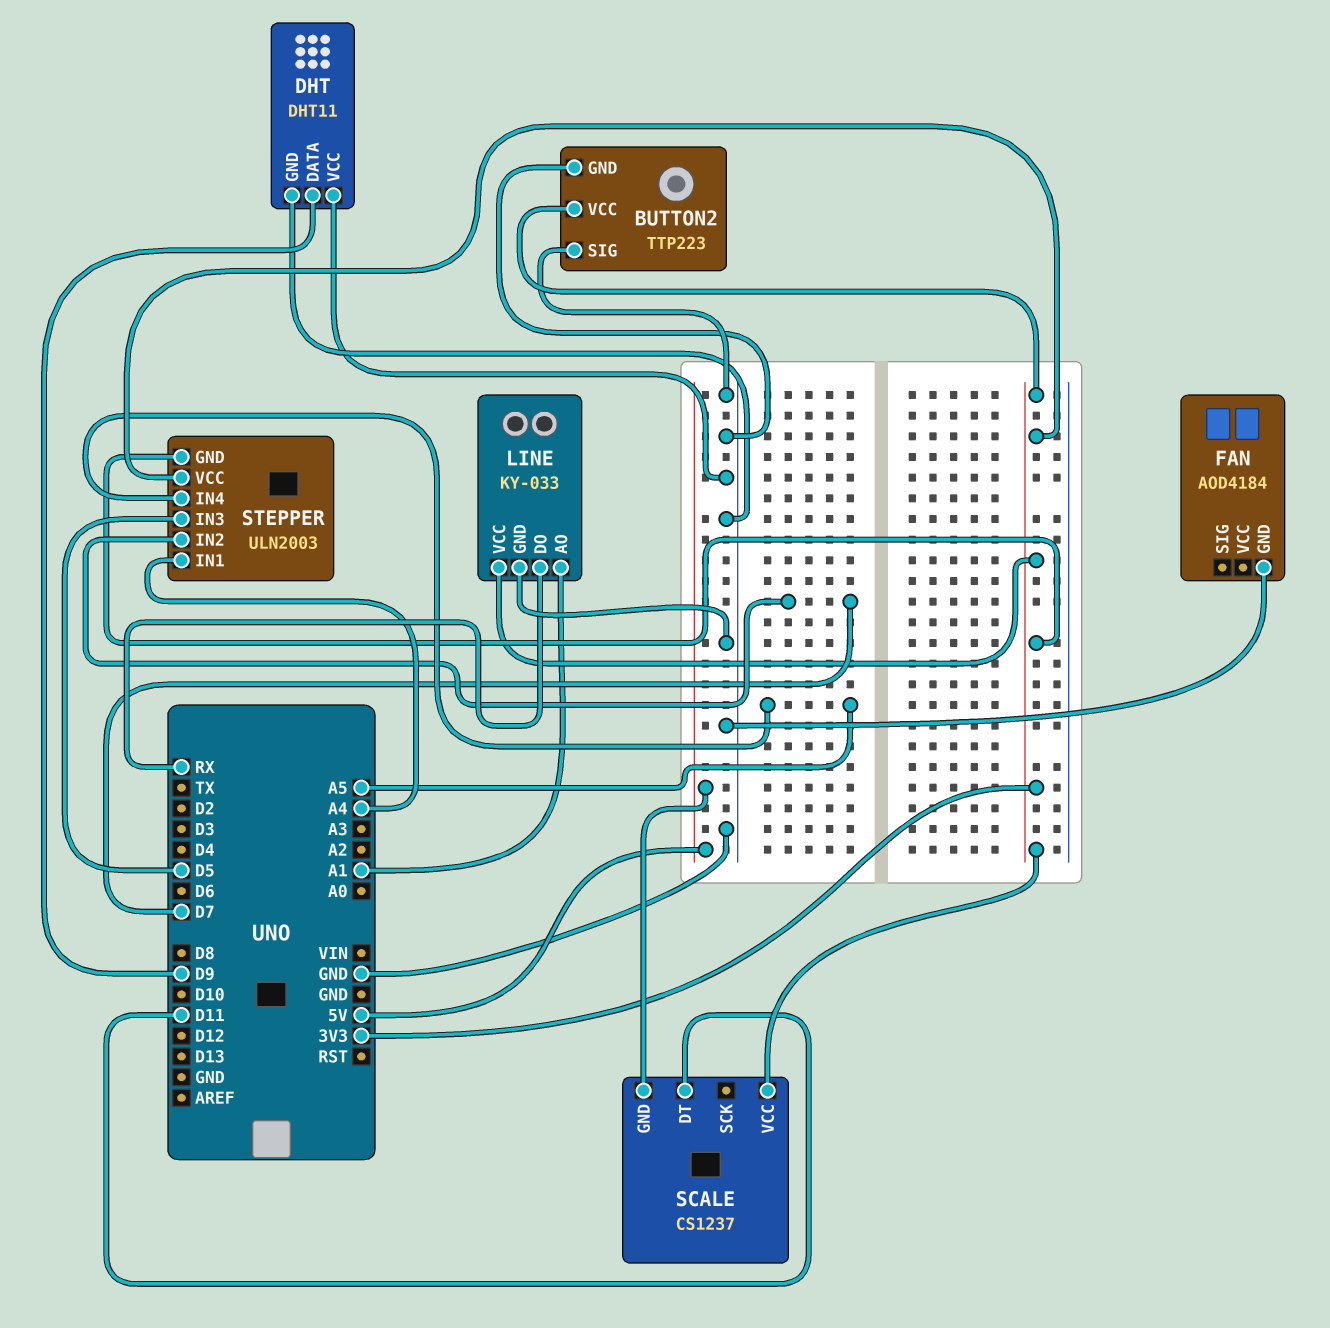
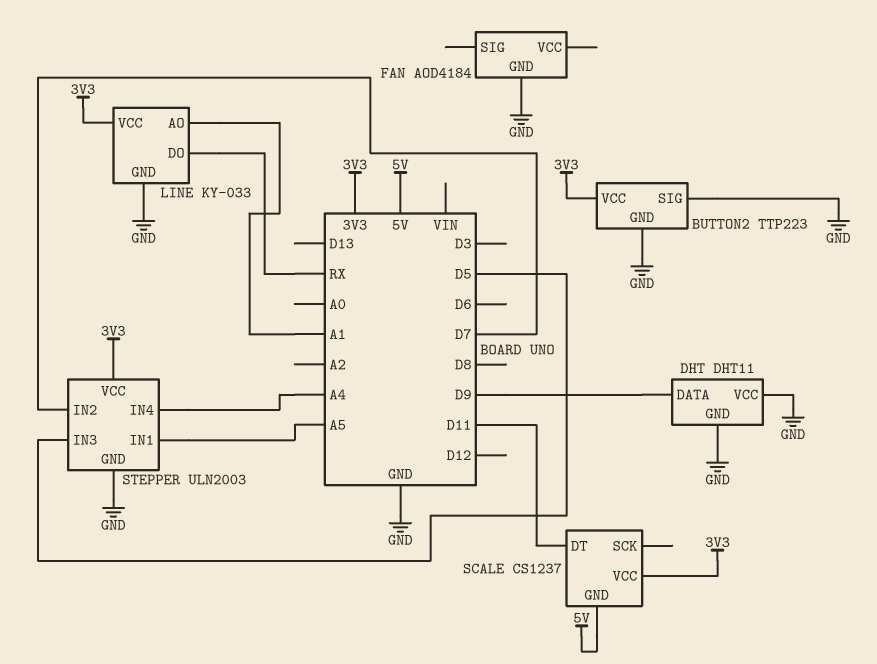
STEPPER pin GND: 3V3 -> GND
STEPPER pin IN1: A4 -> A5
STEPPER pin IN4: A5 -> A4

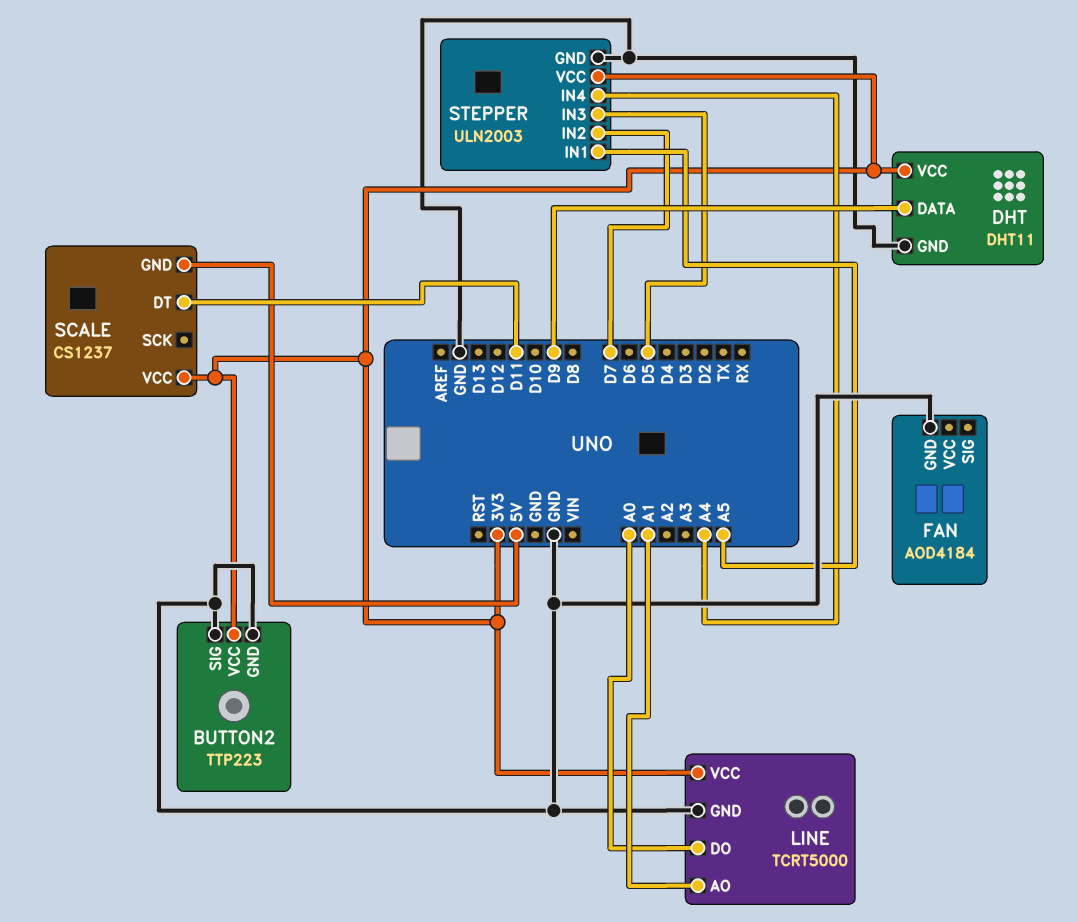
DHT pin VCC: GND -> 3V3
LINE: KY-033 -> TCRT5000
LINE pin DO: RX -> A0

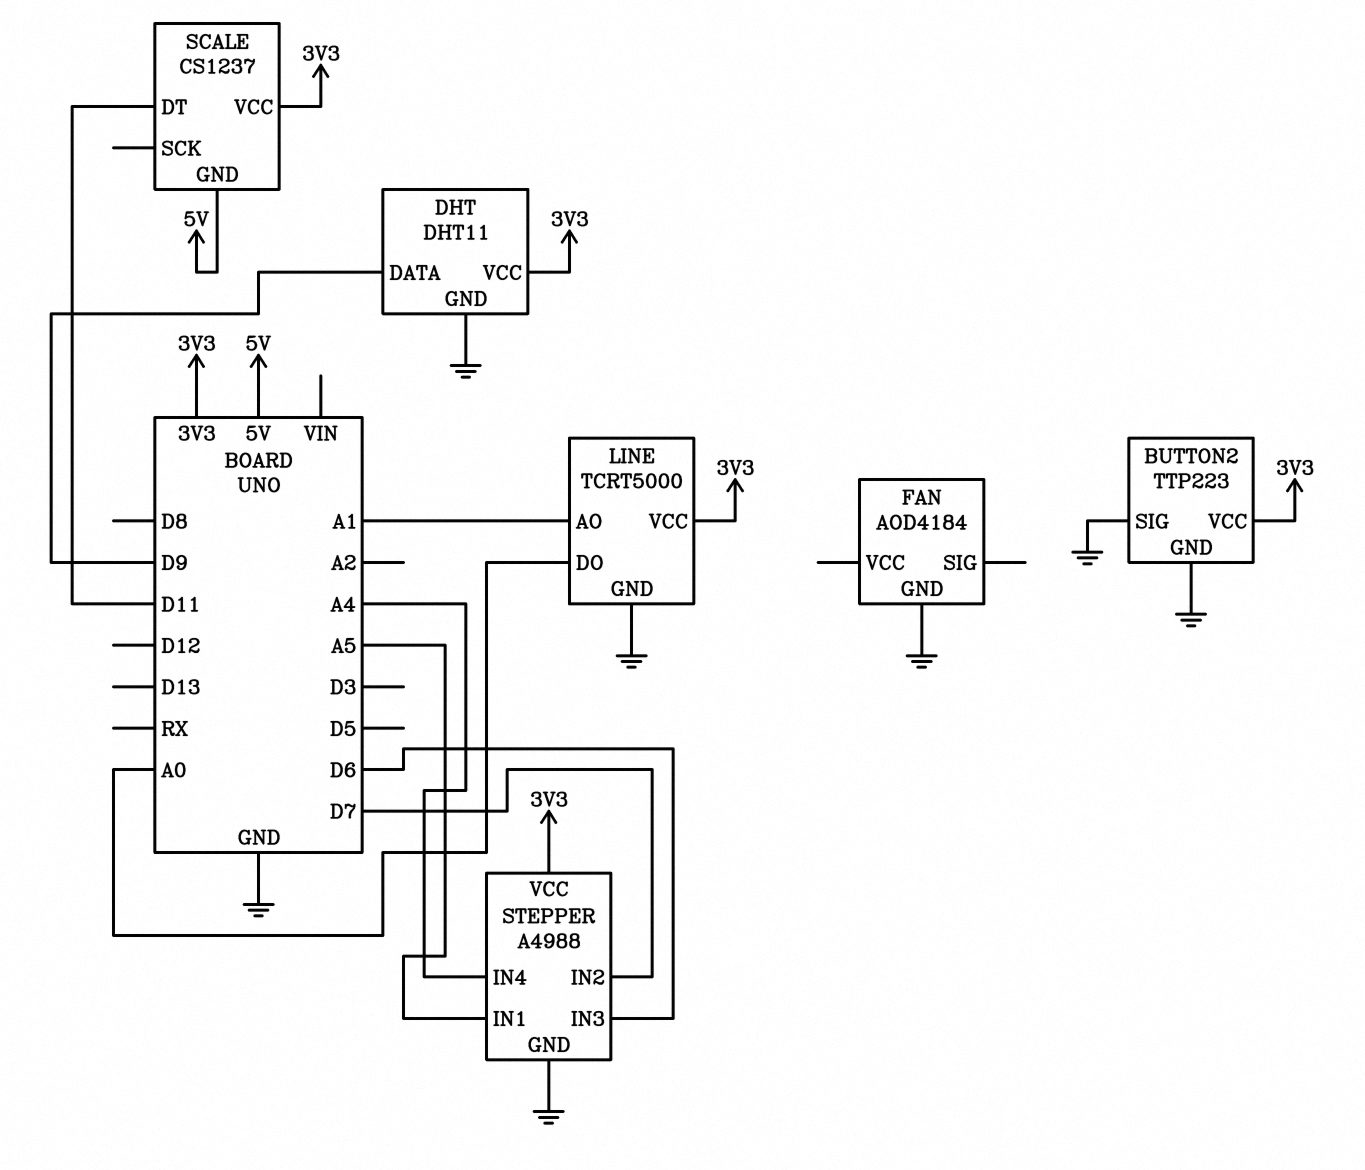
STEPPER: ULN2003 -> A4988
STEPPER pin IN3: D5 -> D6

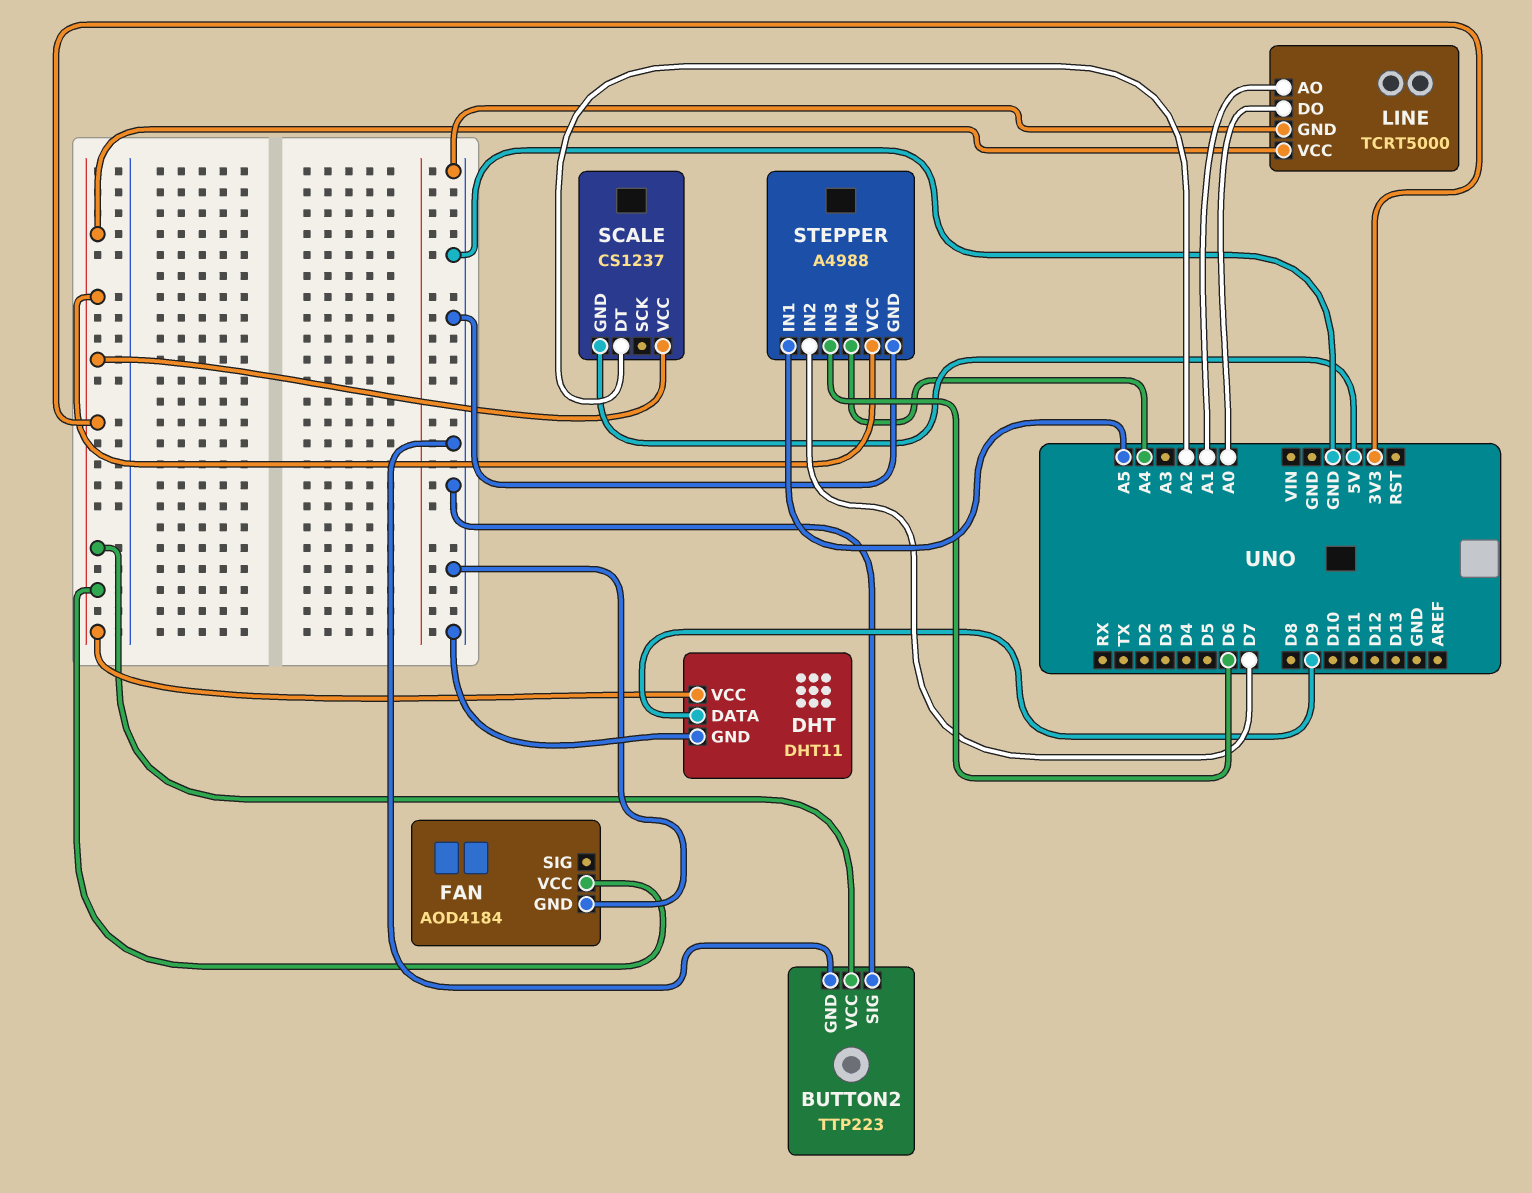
FAN pin VCC: none -> 3V3
SCALE pin DT: D11 -> A2

